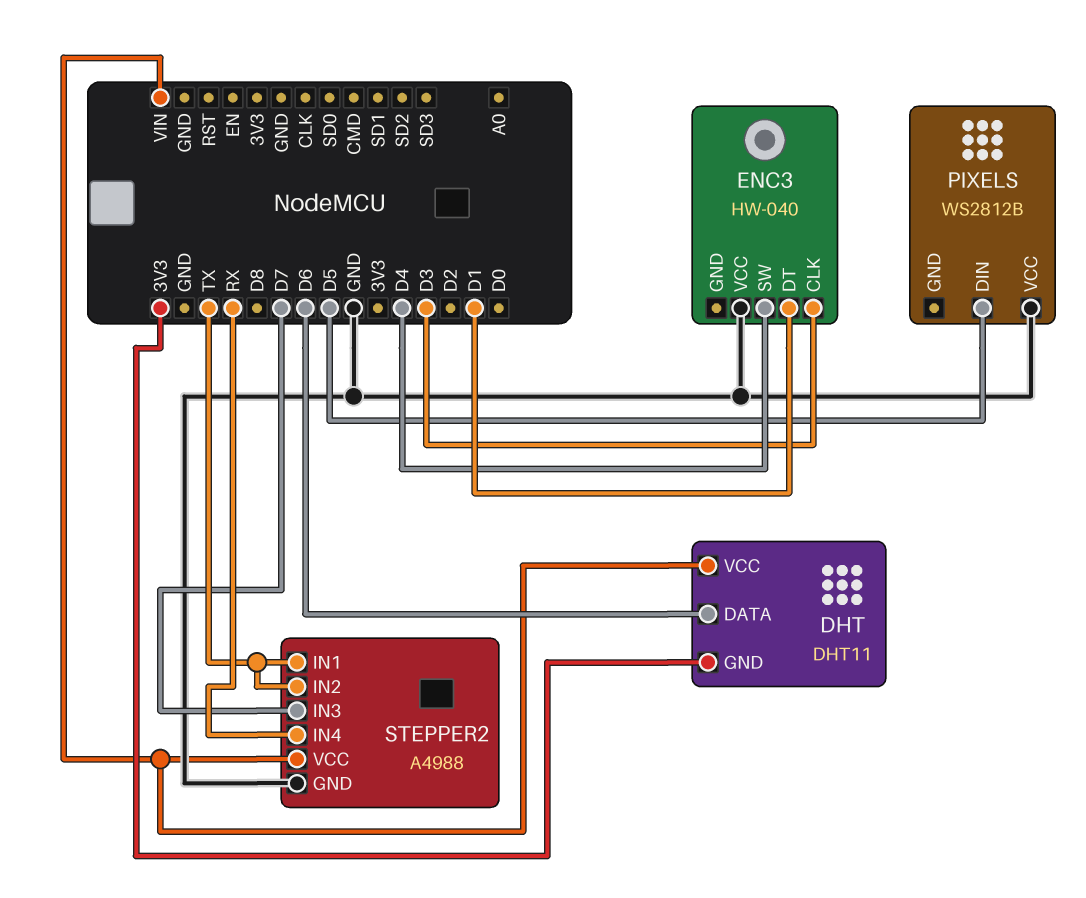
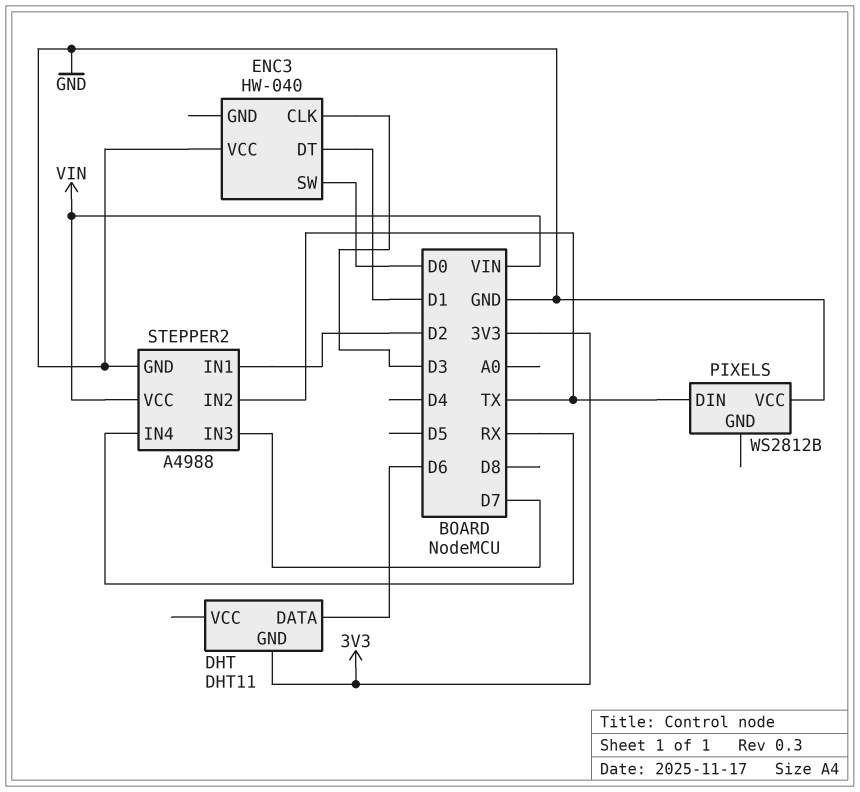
DHT pin VCC: VIN -> none
ENC3 pin SW: D4 -> D0
PIXELS pin DIN: D5 -> TX
STEPPER2 pin IN1: TX -> D2

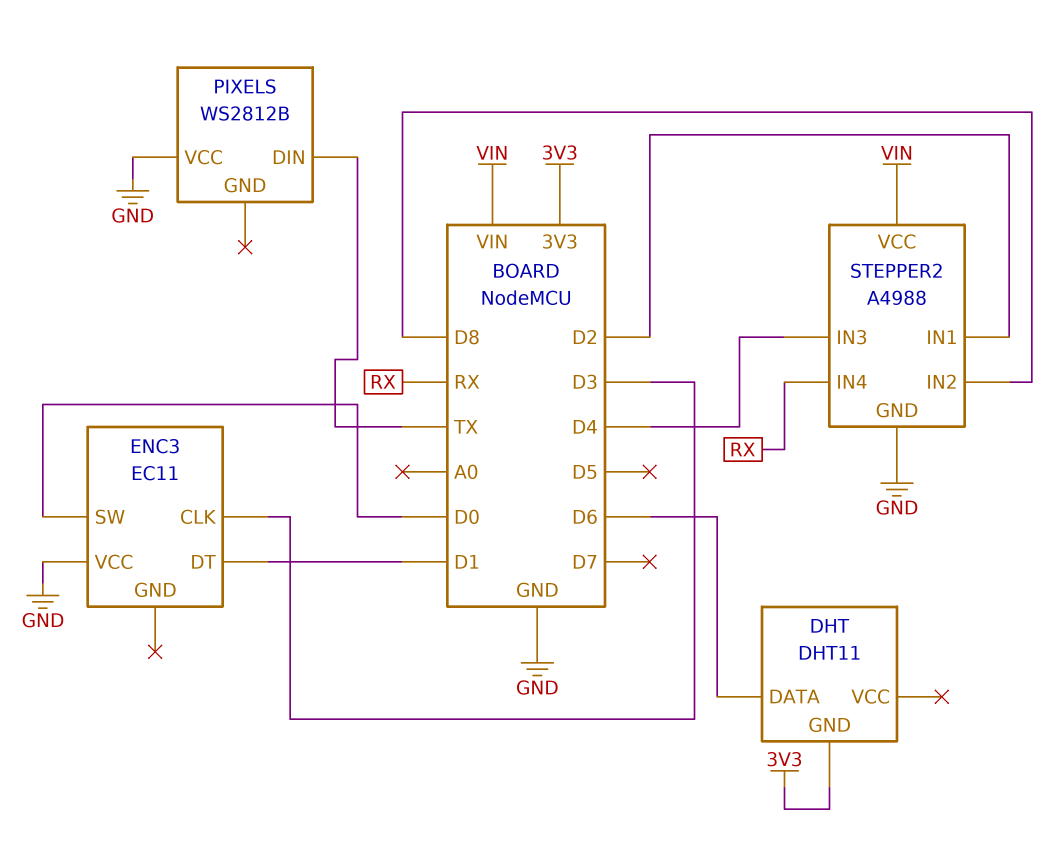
ENC3: HW-040 -> EC11
STEPPER2 pin IN2: TX -> D8
STEPPER2 pin IN3: D7 -> D4

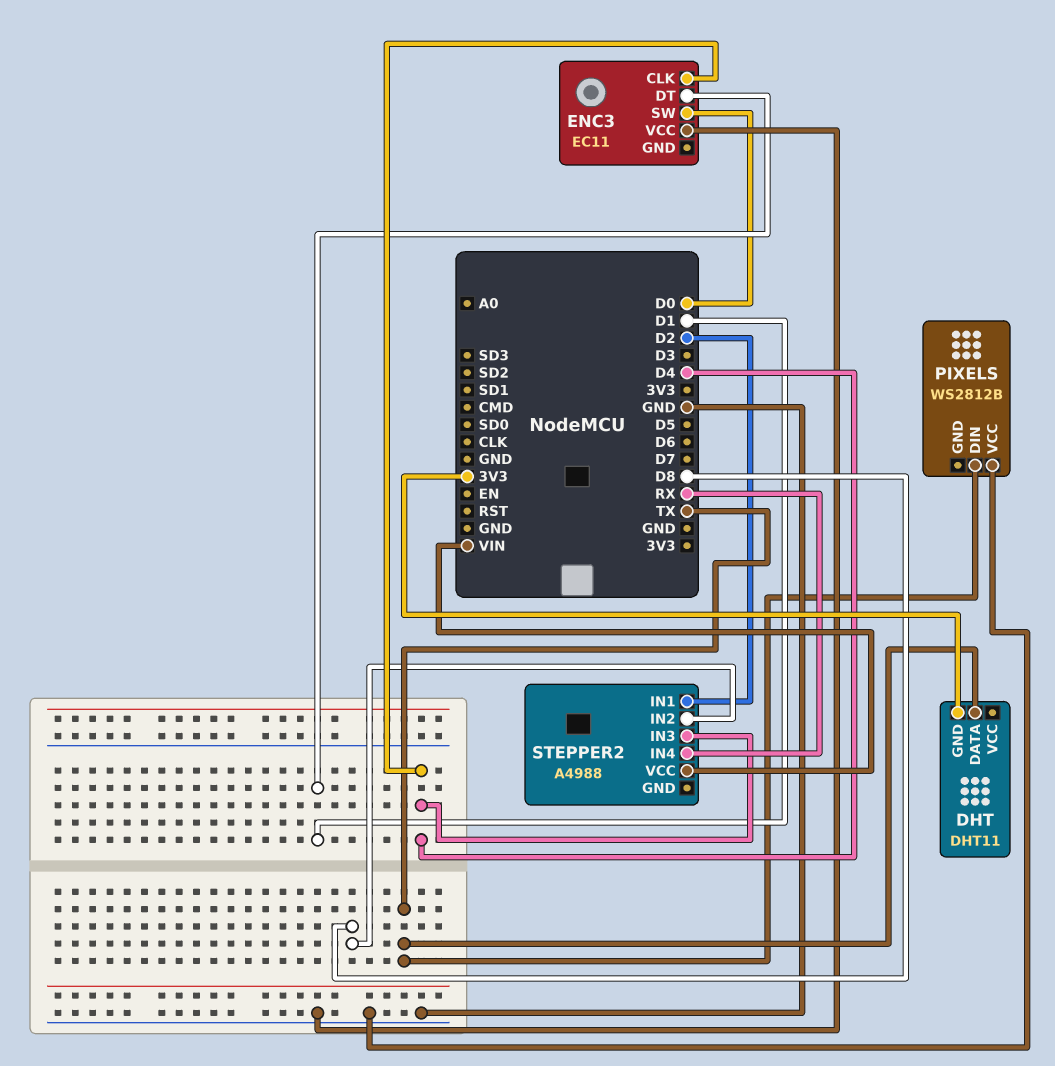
DHT pin DATA: D6 -> TX
ENC3 pin CLK: D3 -> D4
STEPPER2 pin GND: GND -> none

